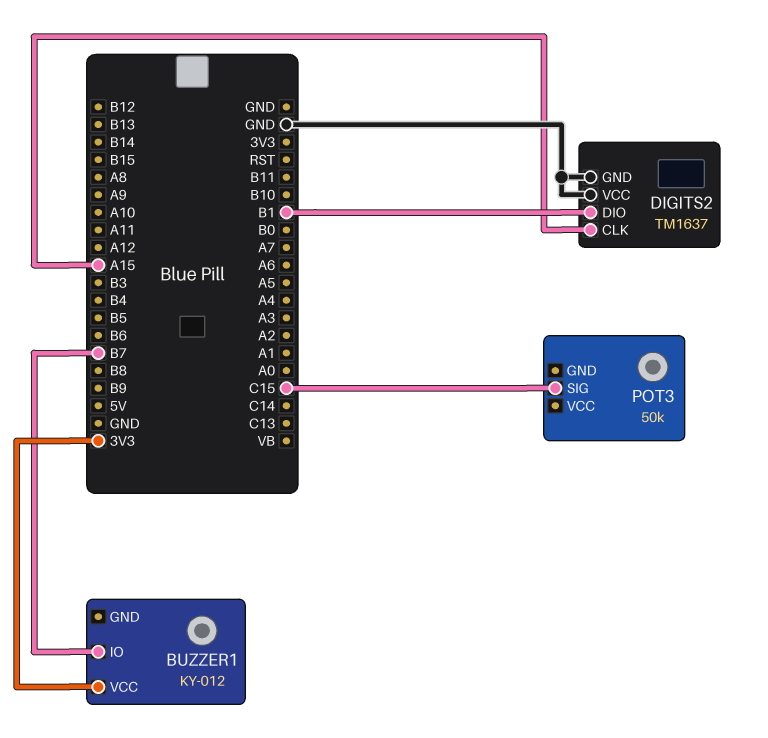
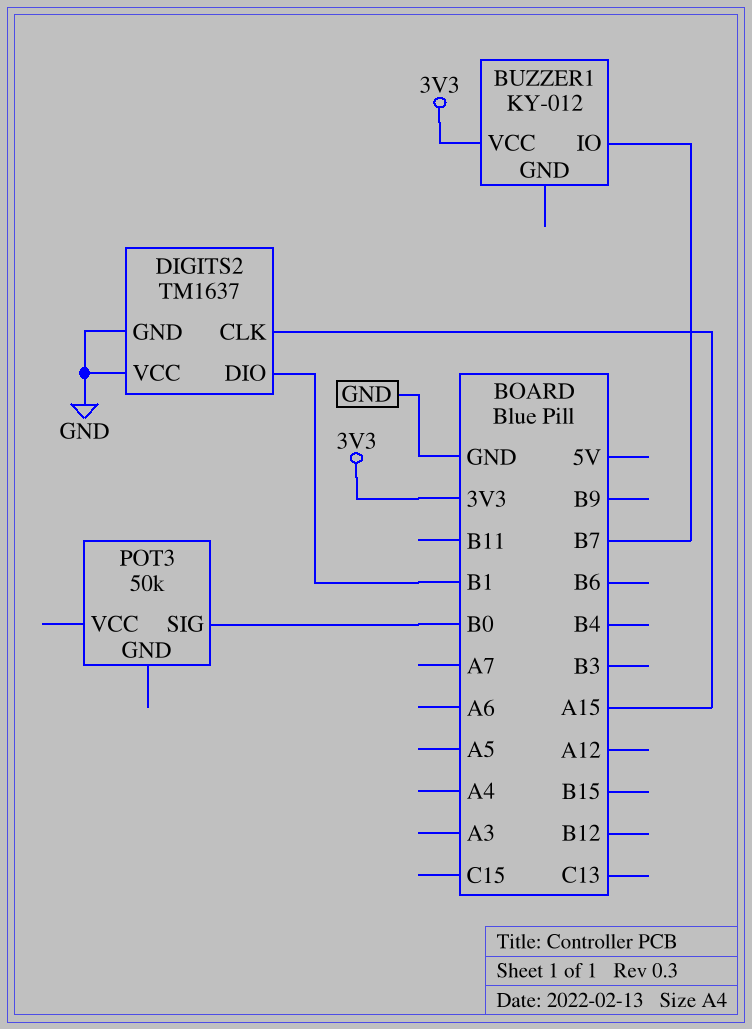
POT3 pin SIG: C15 -> B0

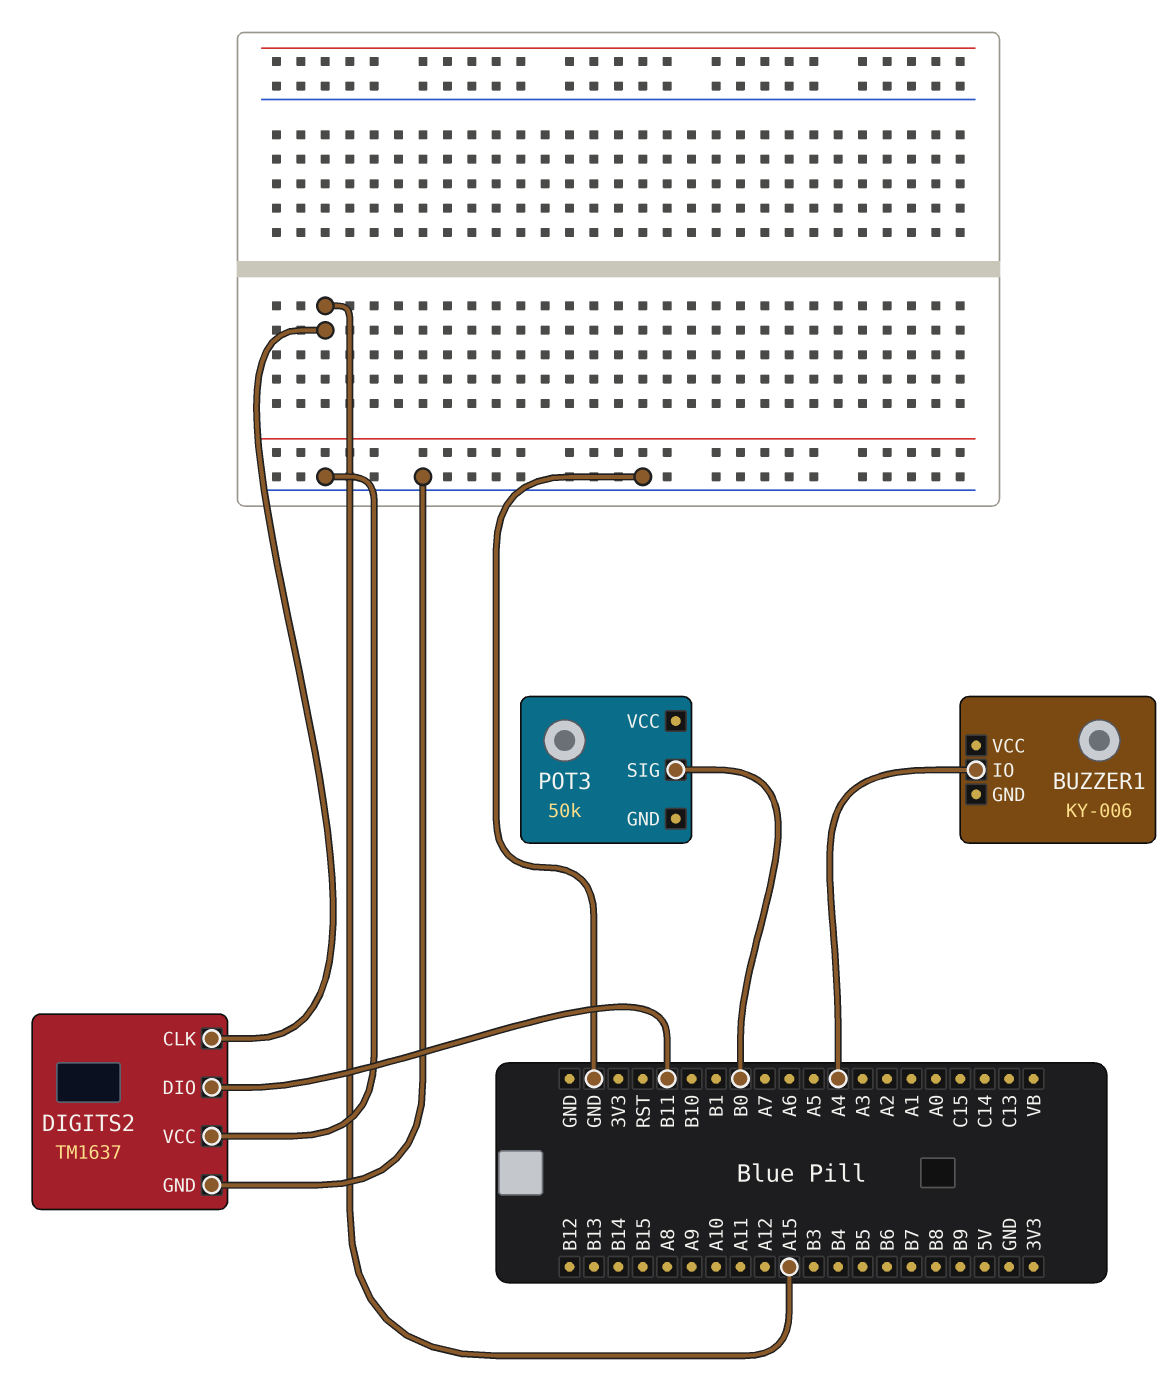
BUZZER1: KY-012 -> KY-006
BUZZER1 pin IO: B7 -> A4
BUZZER1 pin VCC: 3V3 -> none
DIGITS2 pin DIO: B1 -> B11

